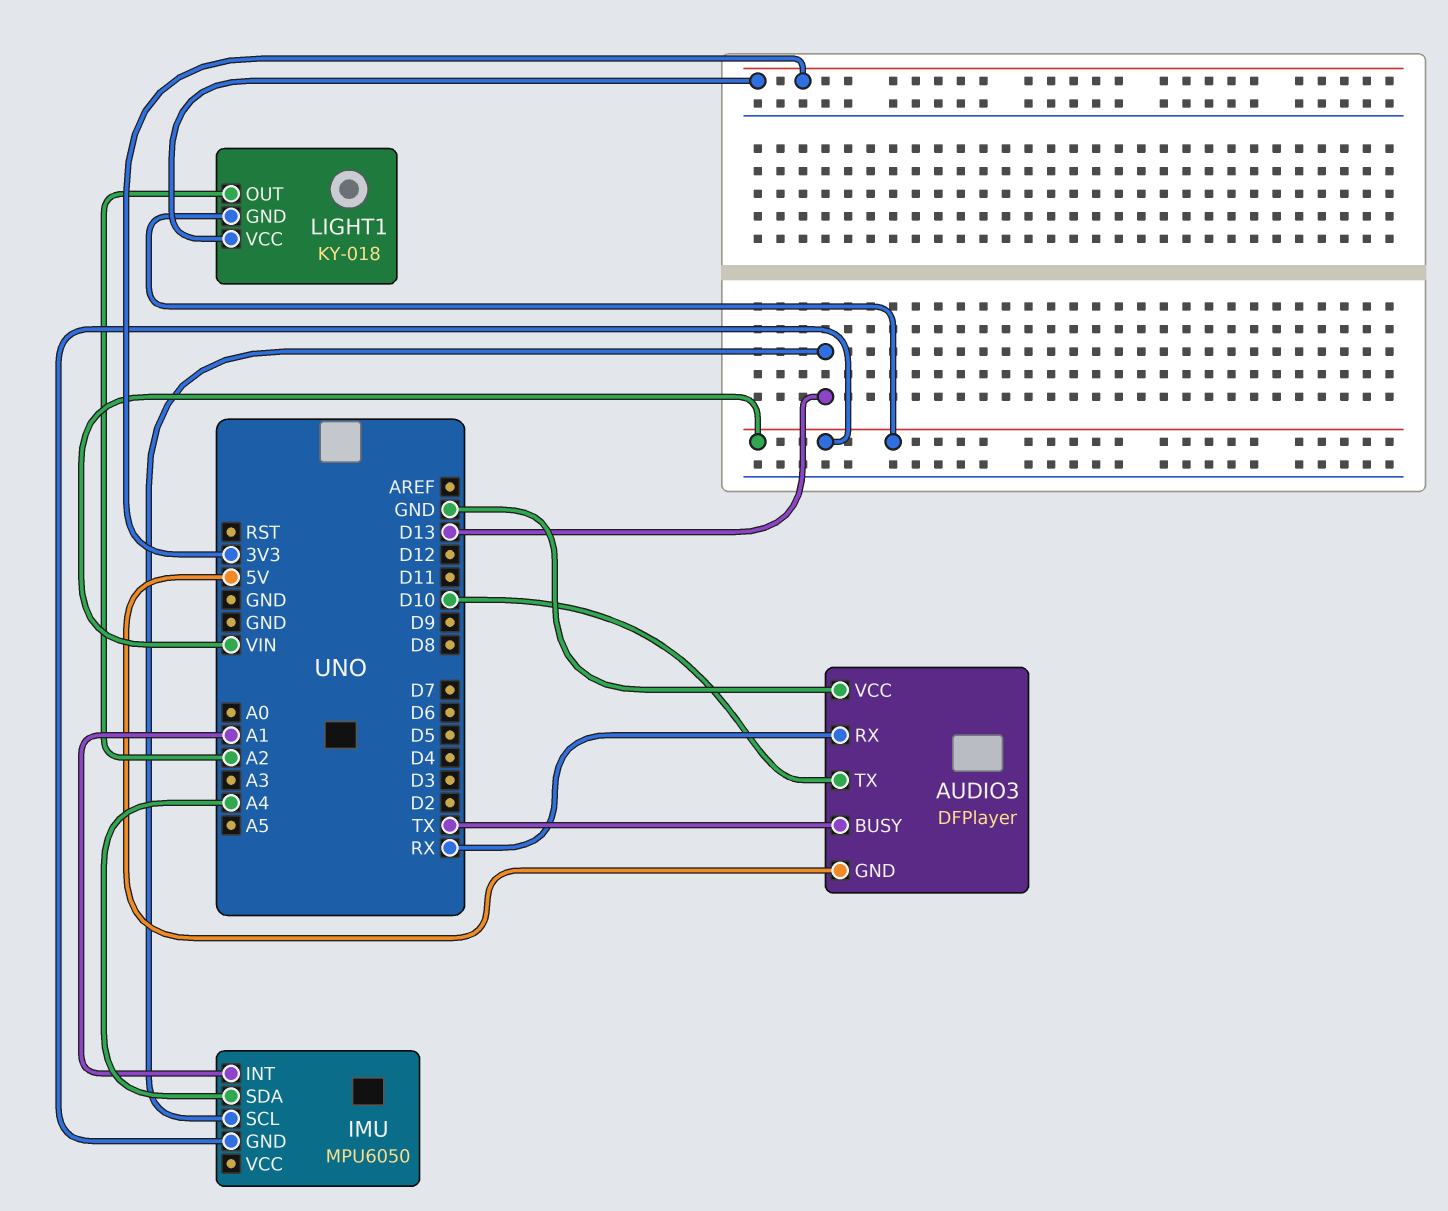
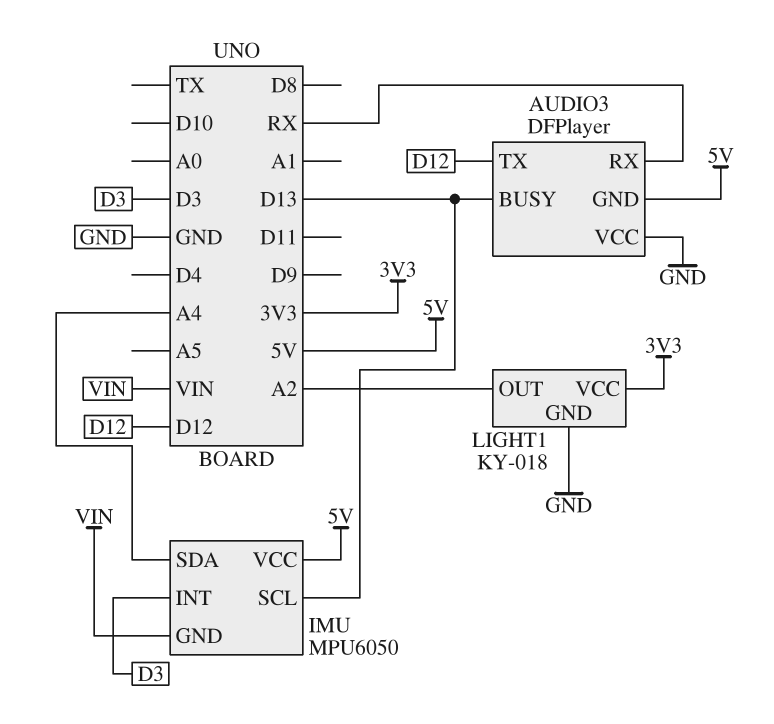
AUDIO3 pin BUSY: TX -> D13
AUDIO3 pin TX: D10 -> D12
IMU pin INT: A1 -> D3
IMU pin VCC: none -> 5V
LIGHT1 pin GND: VIN -> GND

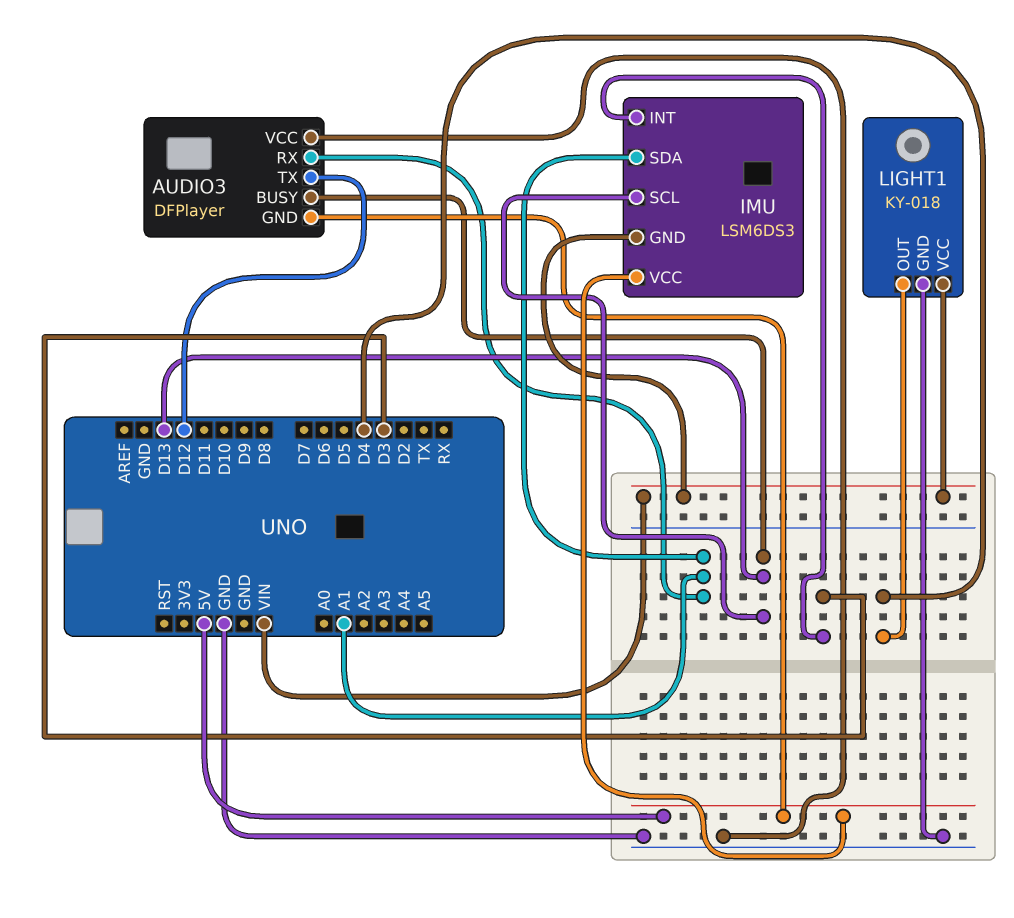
AUDIO3 pin RX: RX -> A1
IMU: MPU6050 -> LSM6DS3
IMU pin SDA: A4 -> A1
LIGHT1 pin OUT: A2 -> D4
LIGHT1 pin VCC: 3V3 -> VIN

